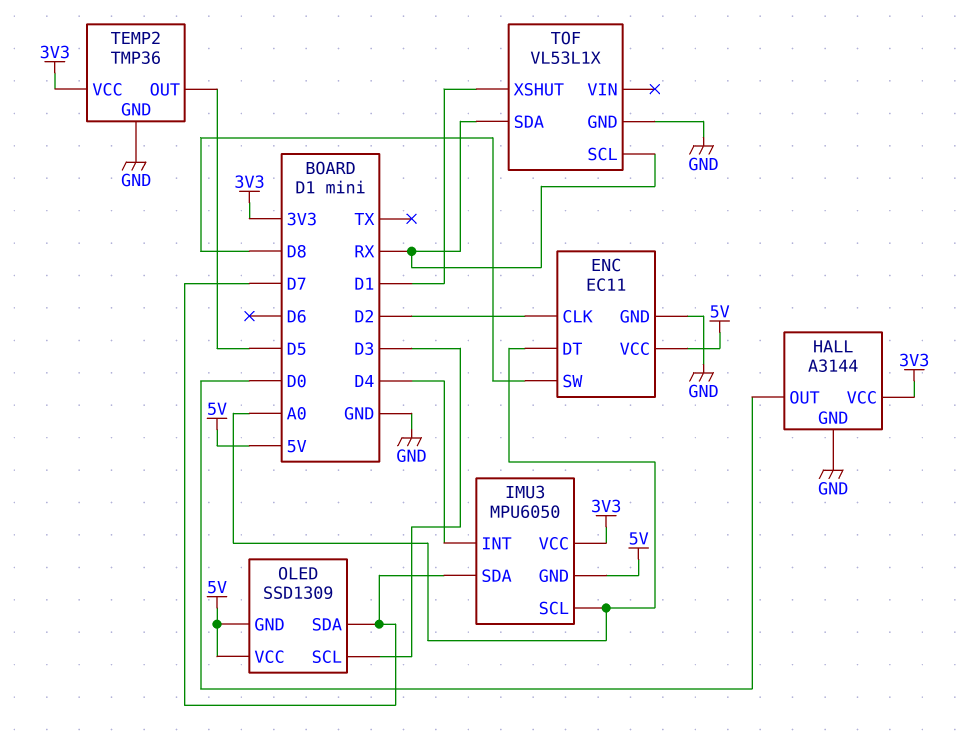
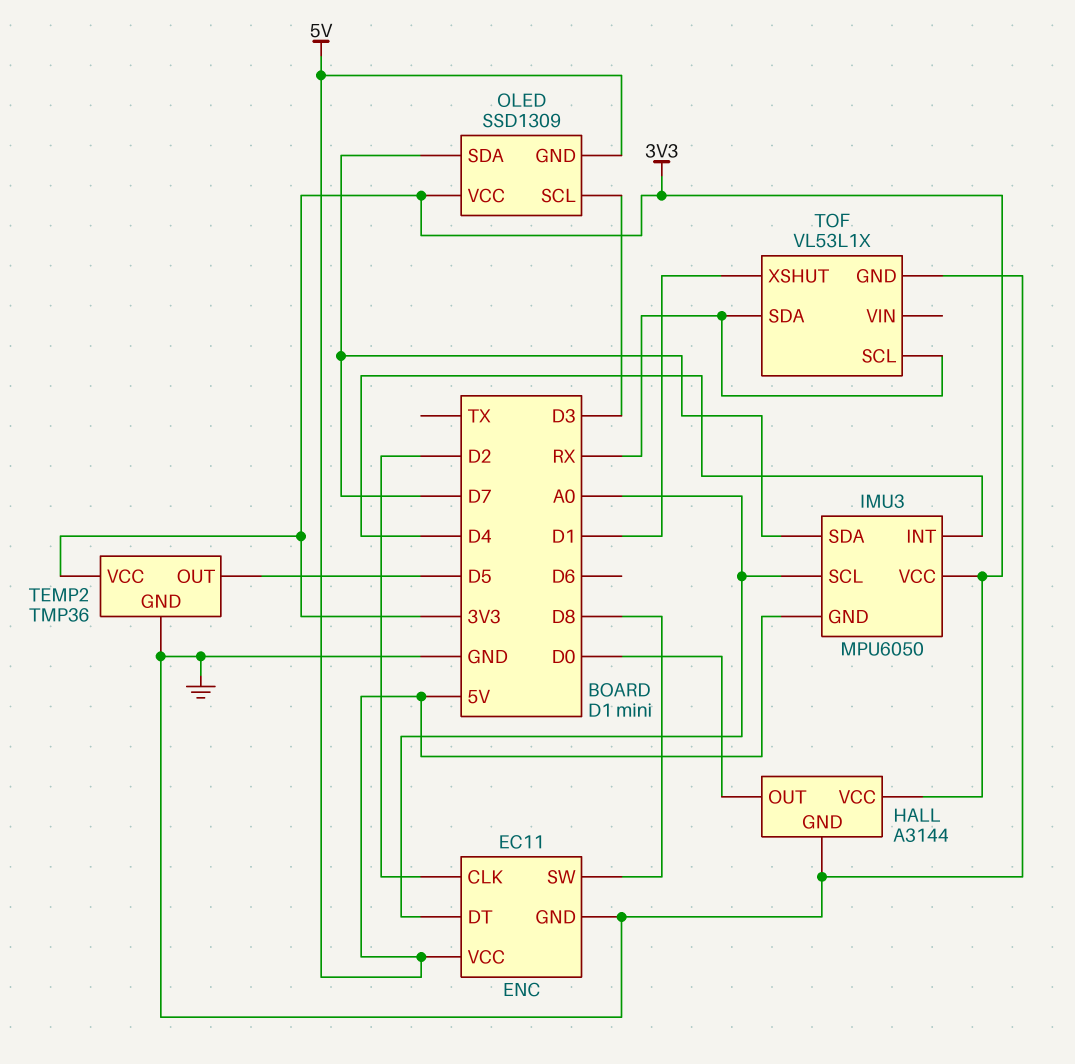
OLED pin VCC: 5V -> 3V3

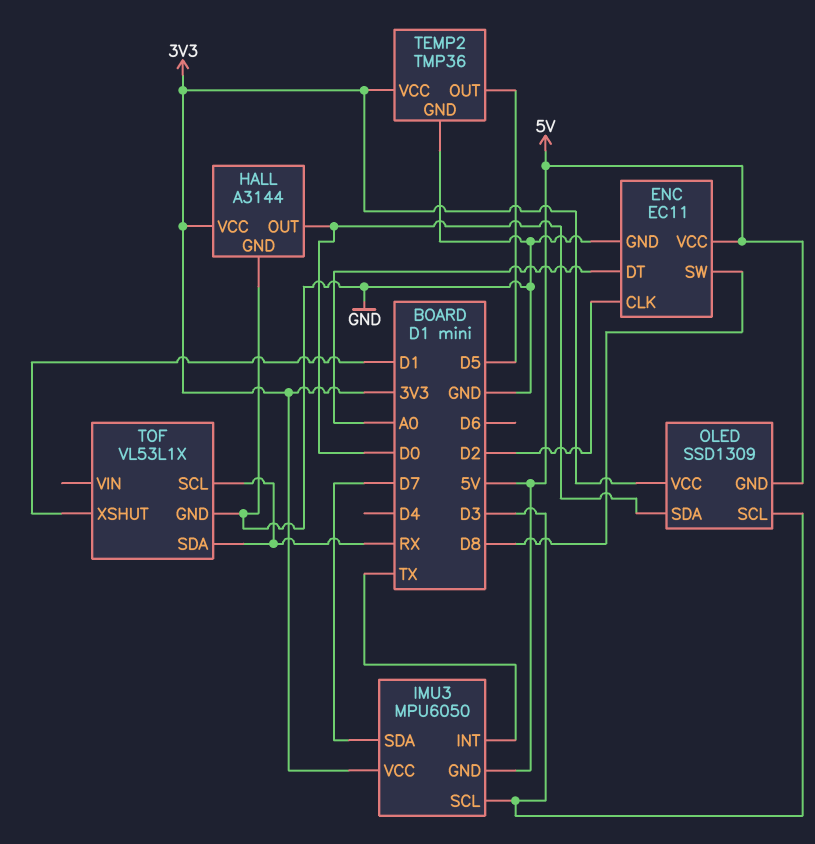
IMU3 pin INT: D4 -> TX
IMU3 pin SCL: A0 -> D3
OLED pin SDA: D7 -> D0

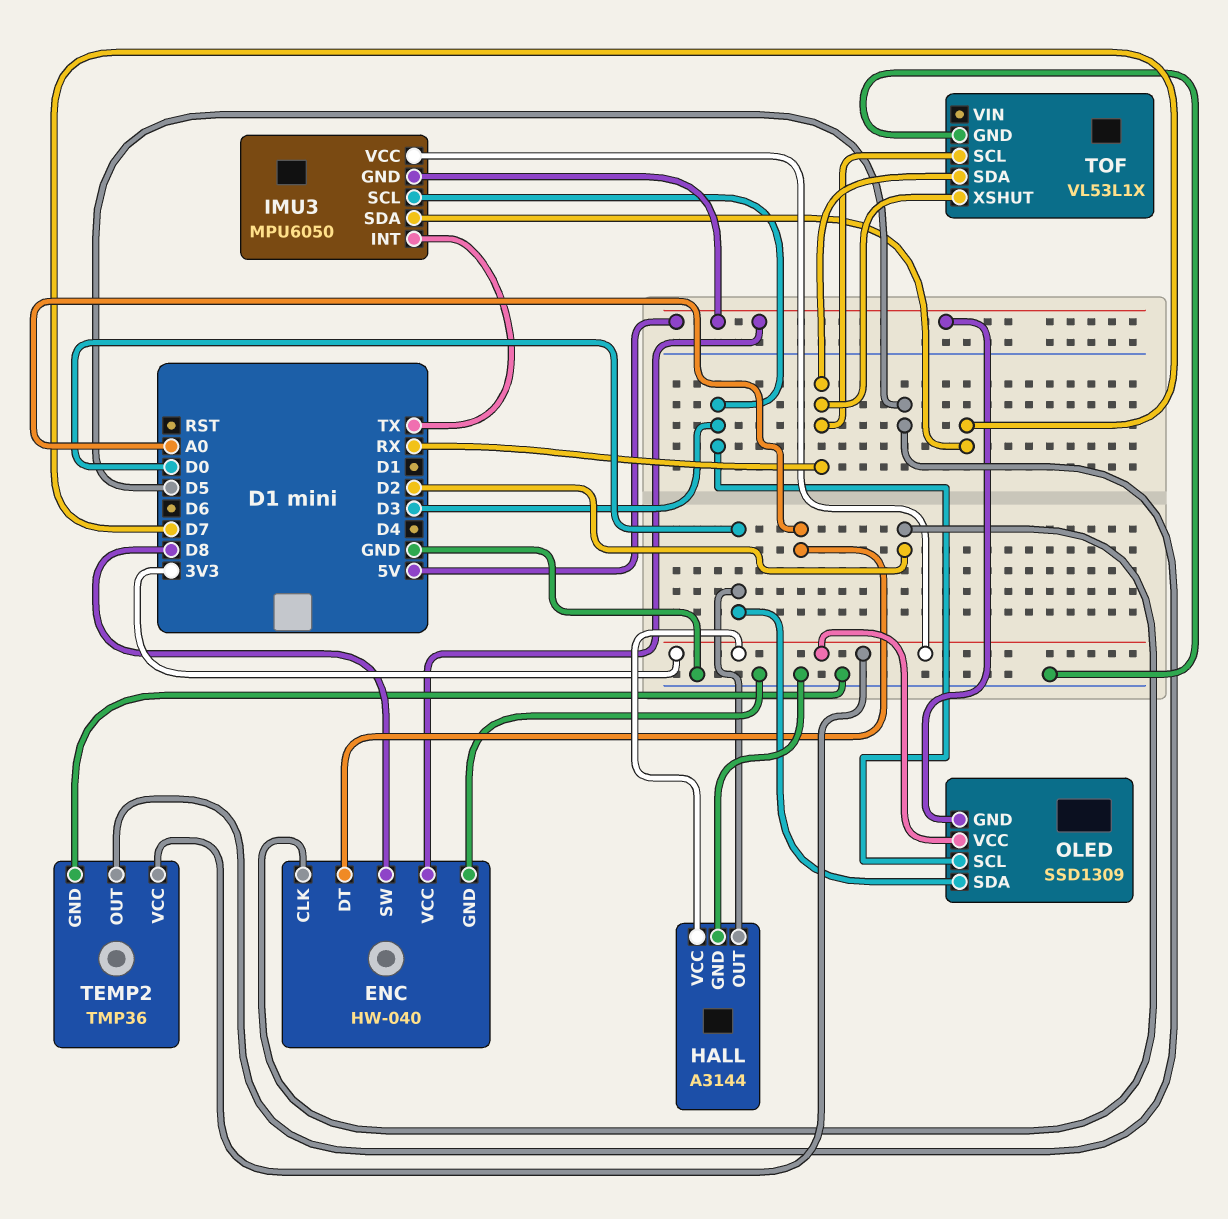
ENC: EC11 -> HW-040
TOF pin XSHUT: D1 -> RX

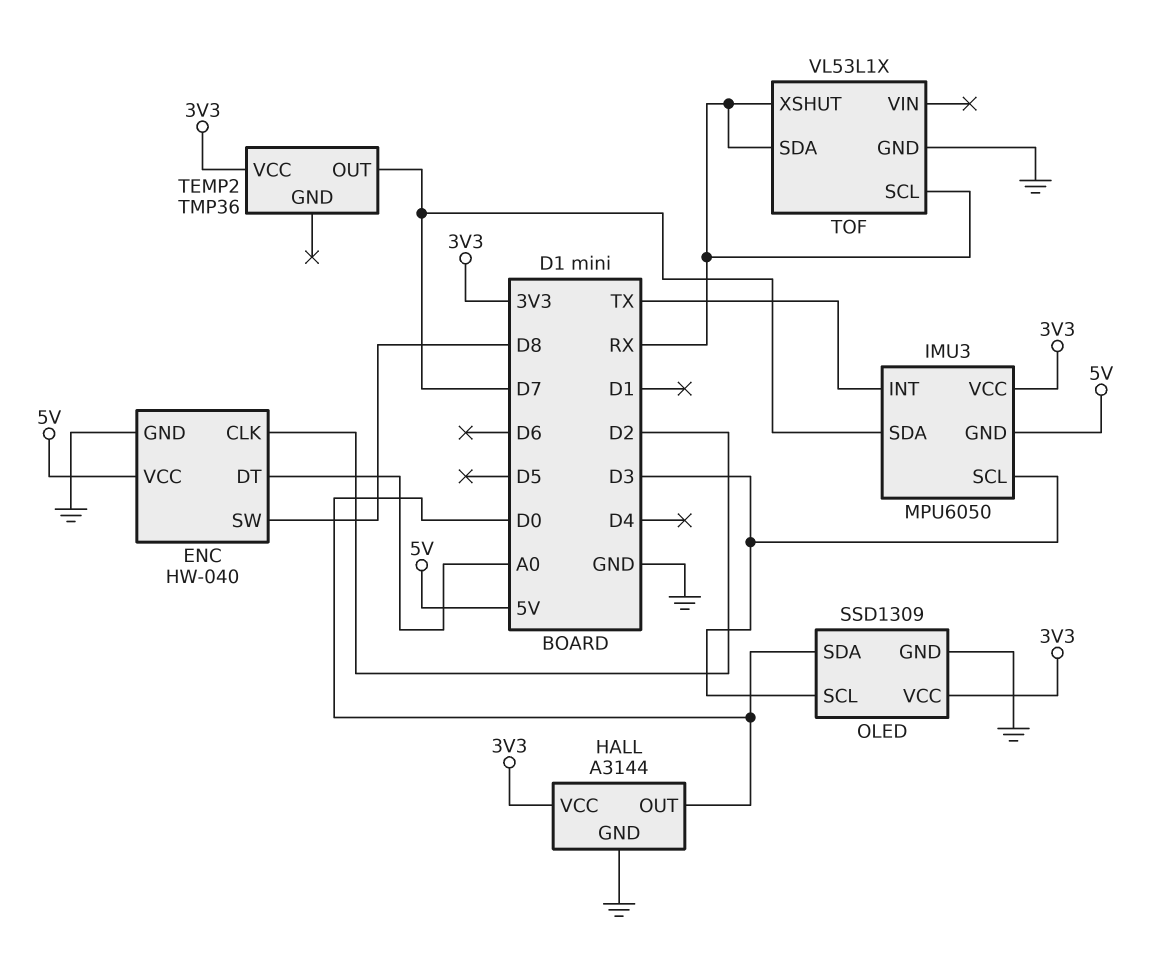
OLED pin GND: 5V -> GND
TEMP2 pin GND: GND -> none
TEMP2 pin OUT: D5 -> D7

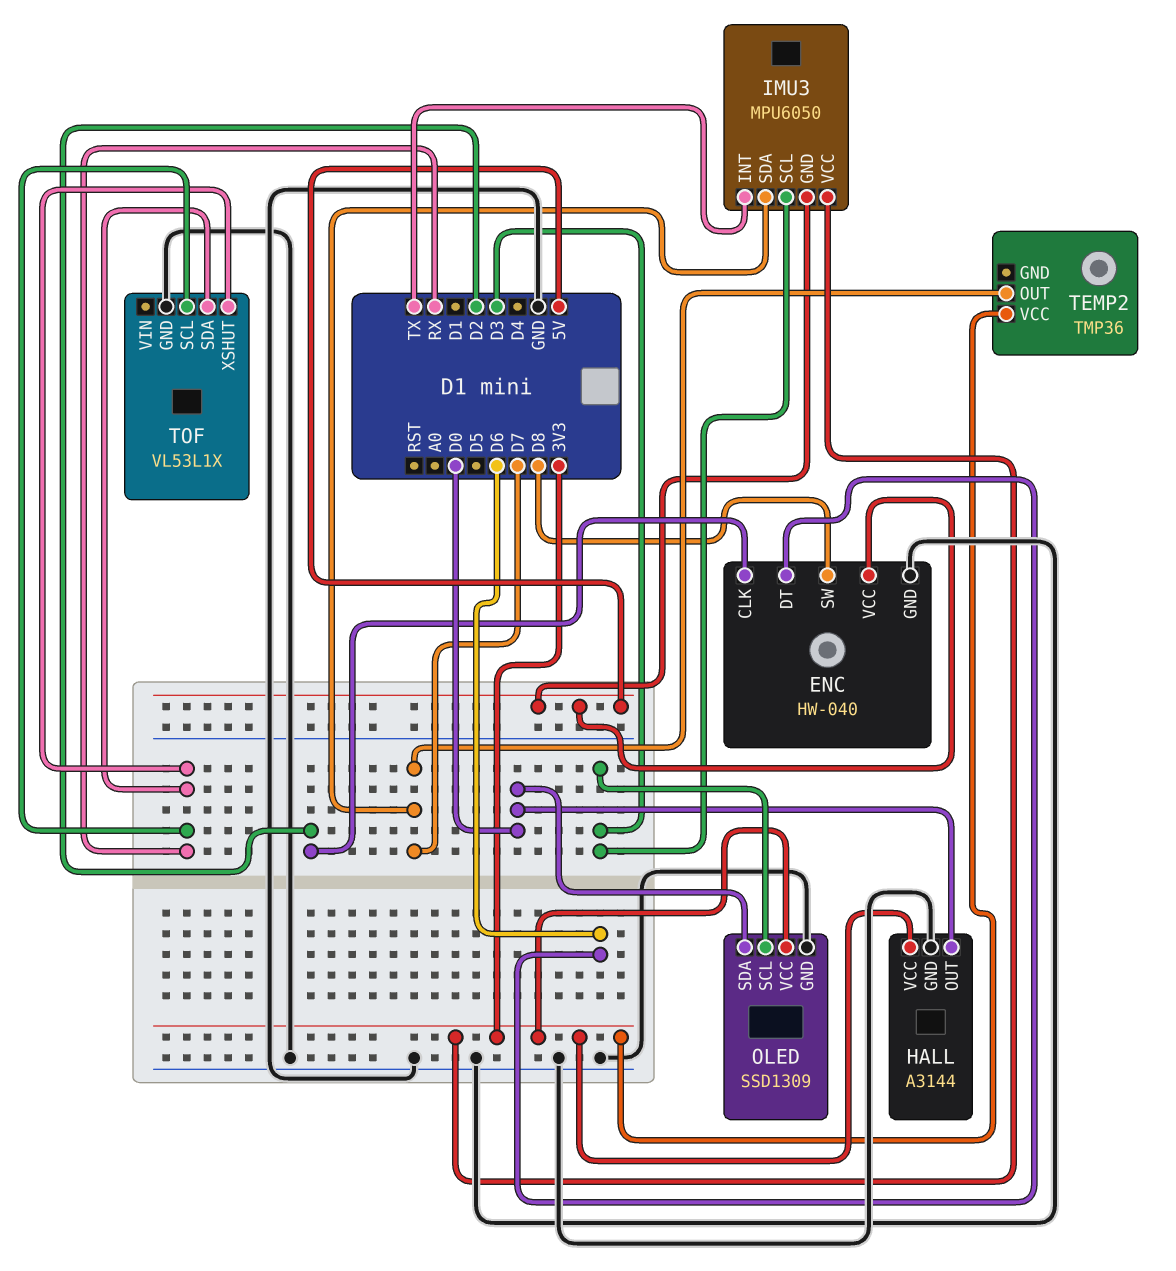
ENC pin DT: A0 -> D6

